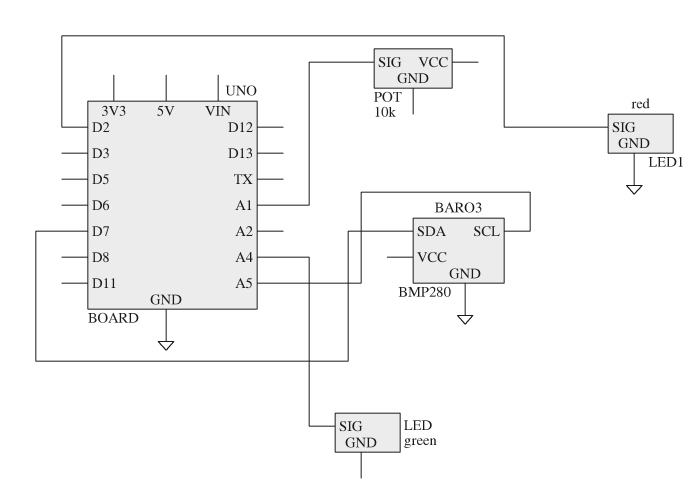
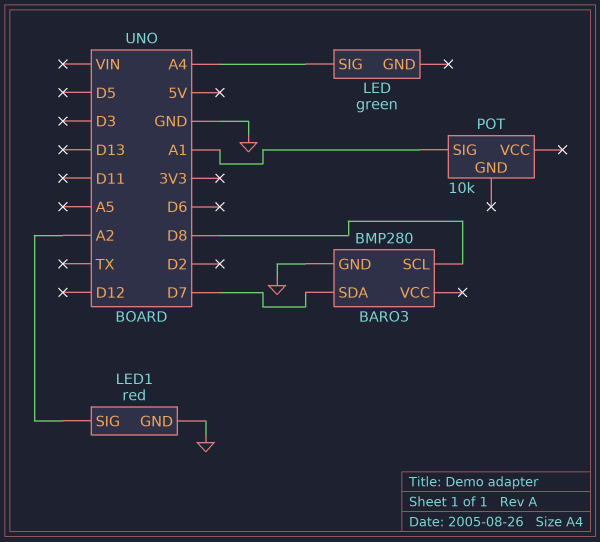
BARO3 pin SCL: A5 -> D8
LED1 pin SIG: D2 -> A2

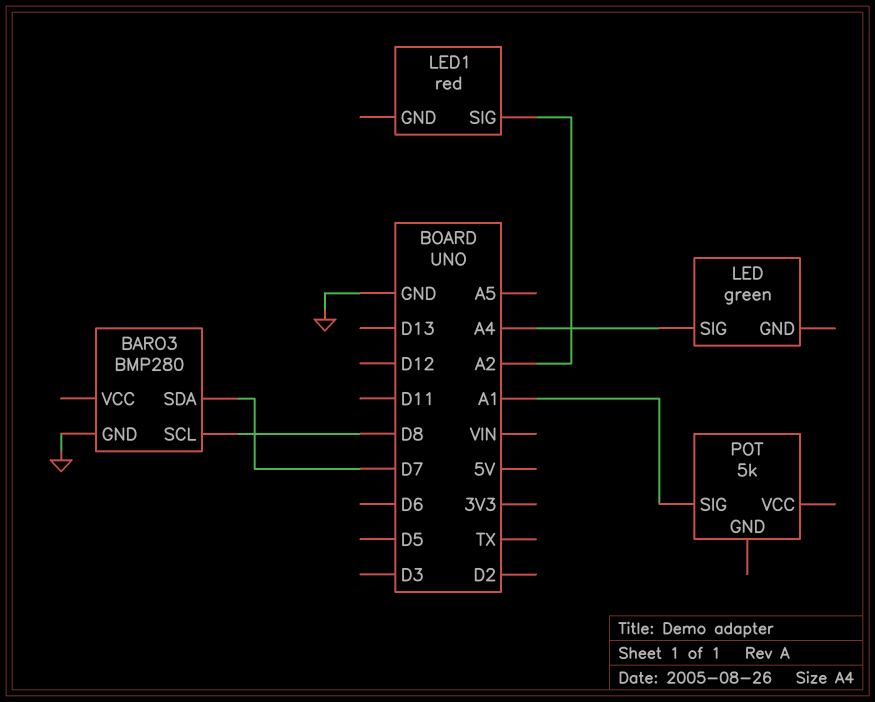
LED1 pin GND: GND -> none
POT: 10k -> 5k

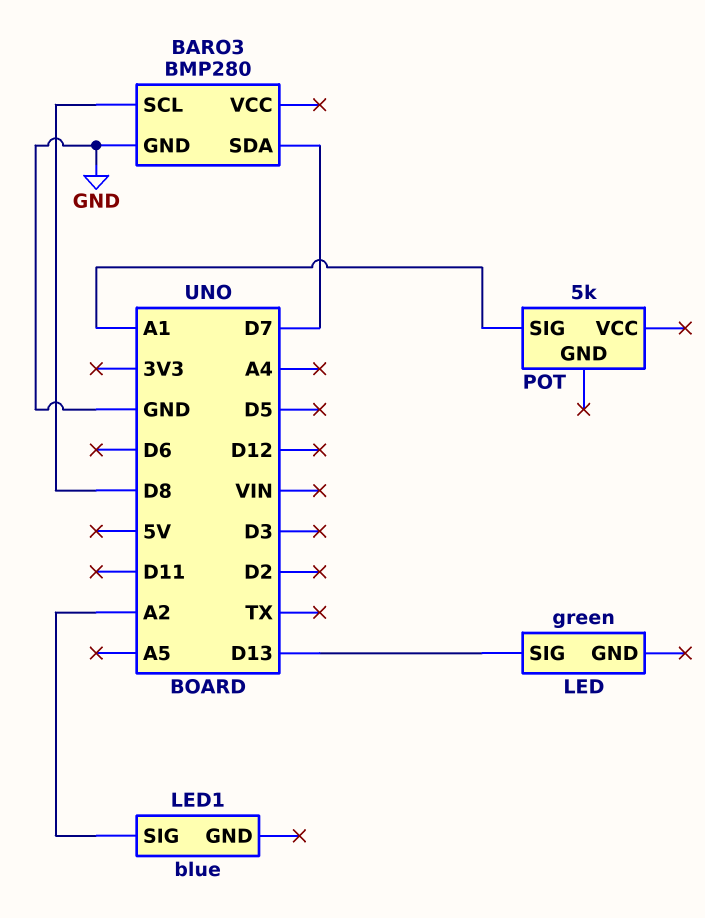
LED pin SIG: A4 -> D13
LED1: red -> blue

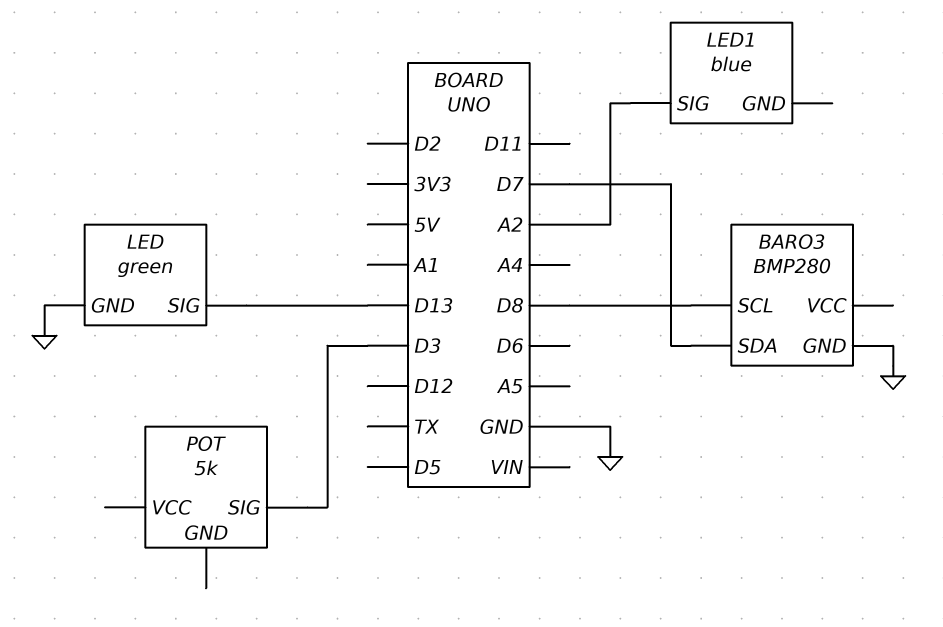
LED pin GND: none -> GND
POT pin SIG: A1 -> D3

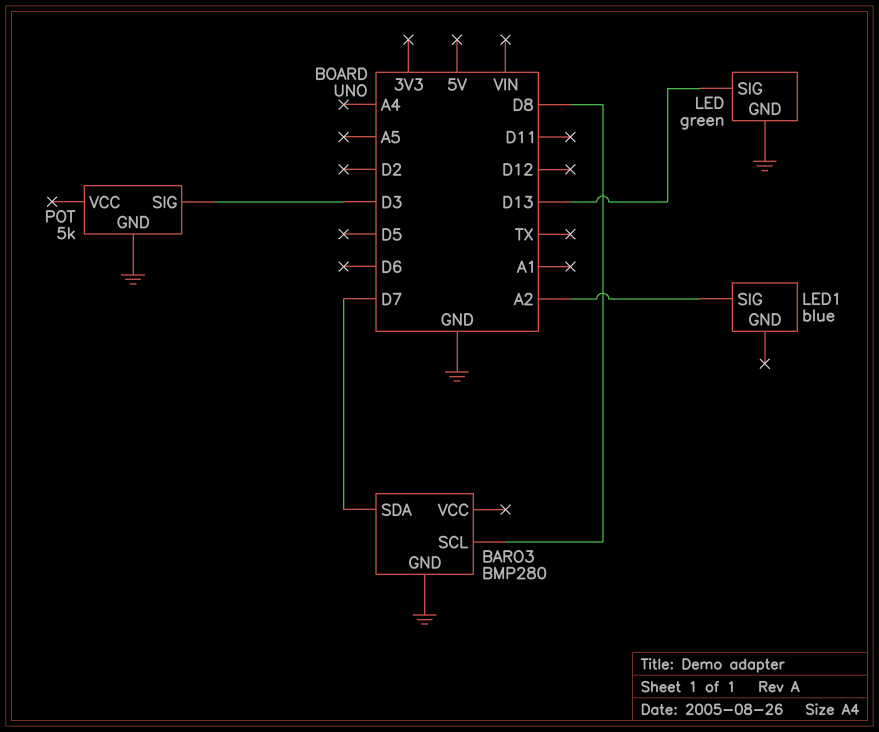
POT pin GND: none -> GND

